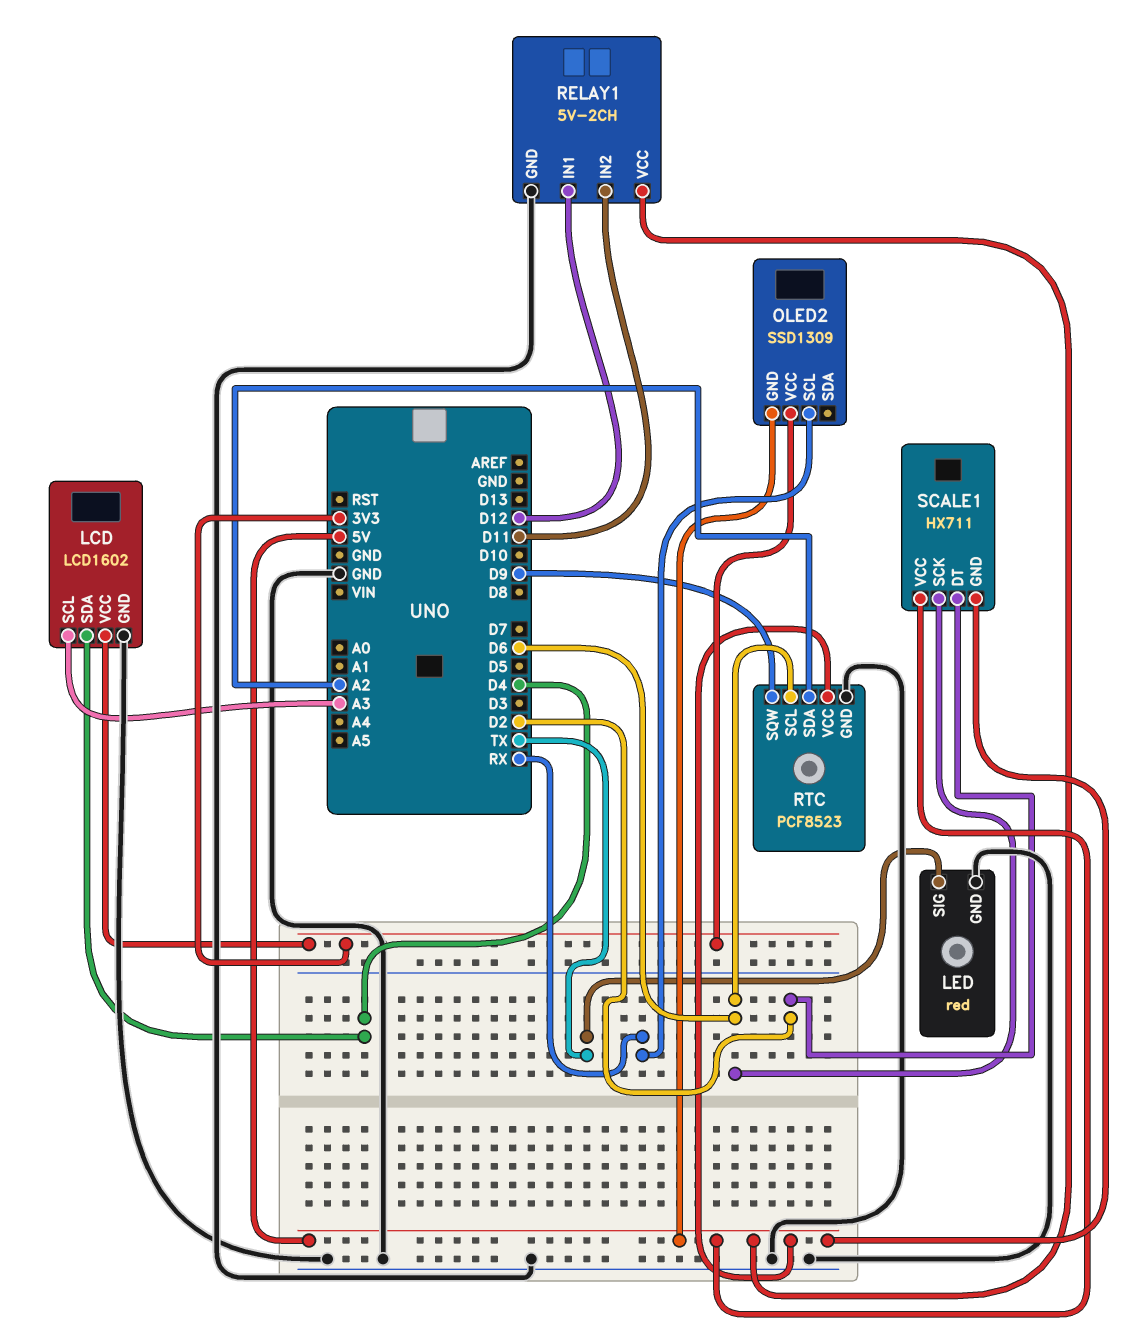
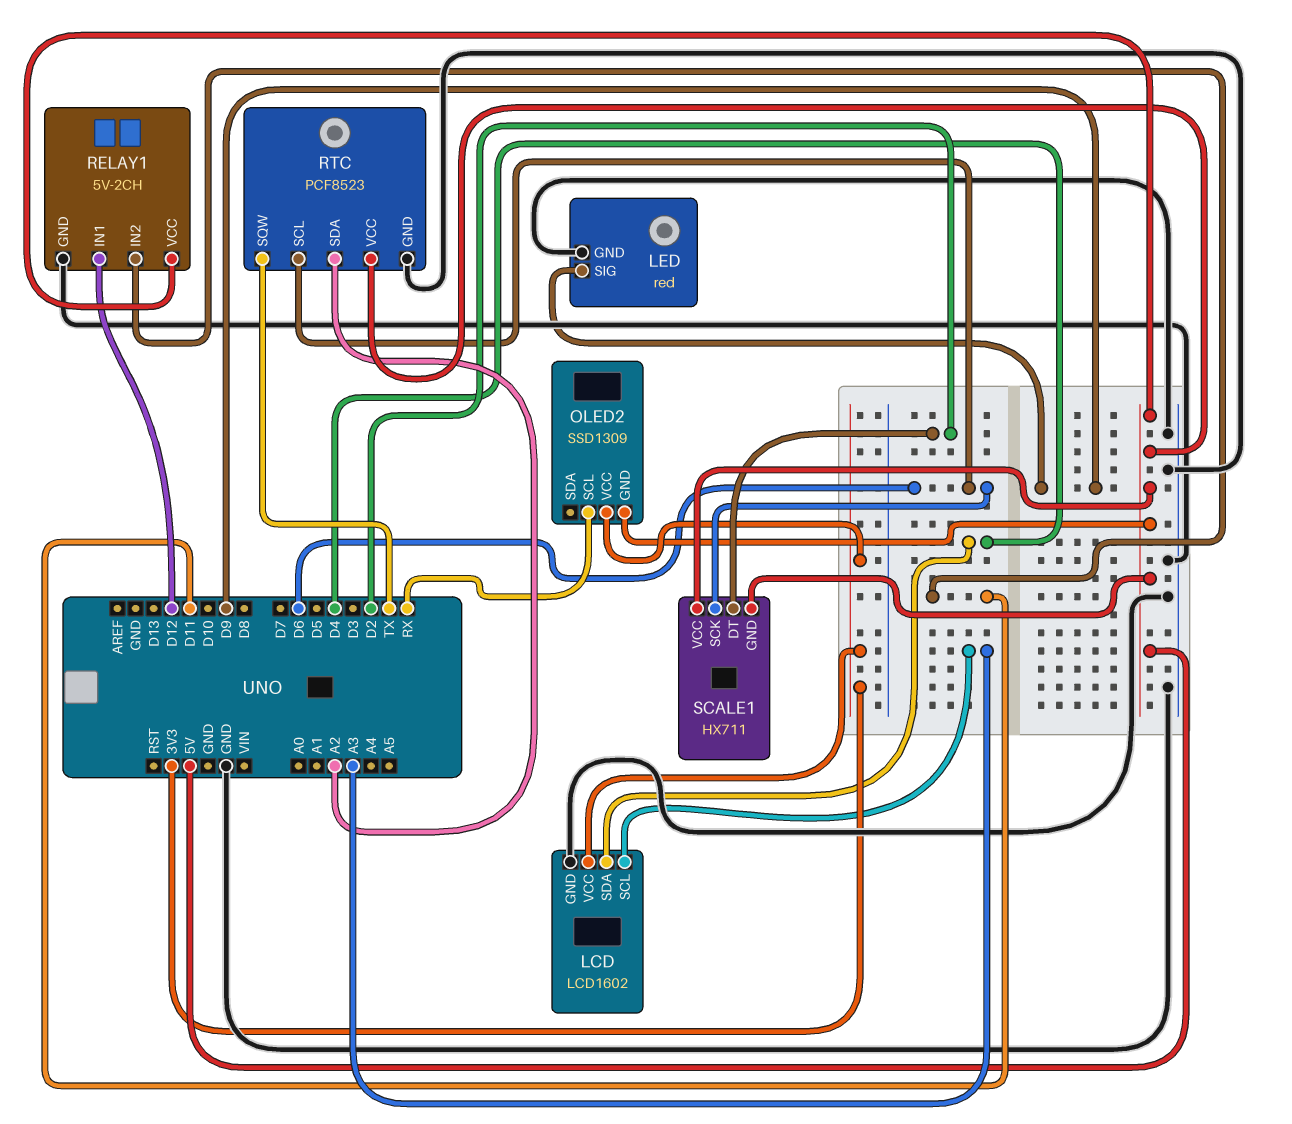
LED pin SIG: TX -> D9
RTC pin SQW: D9 -> TX

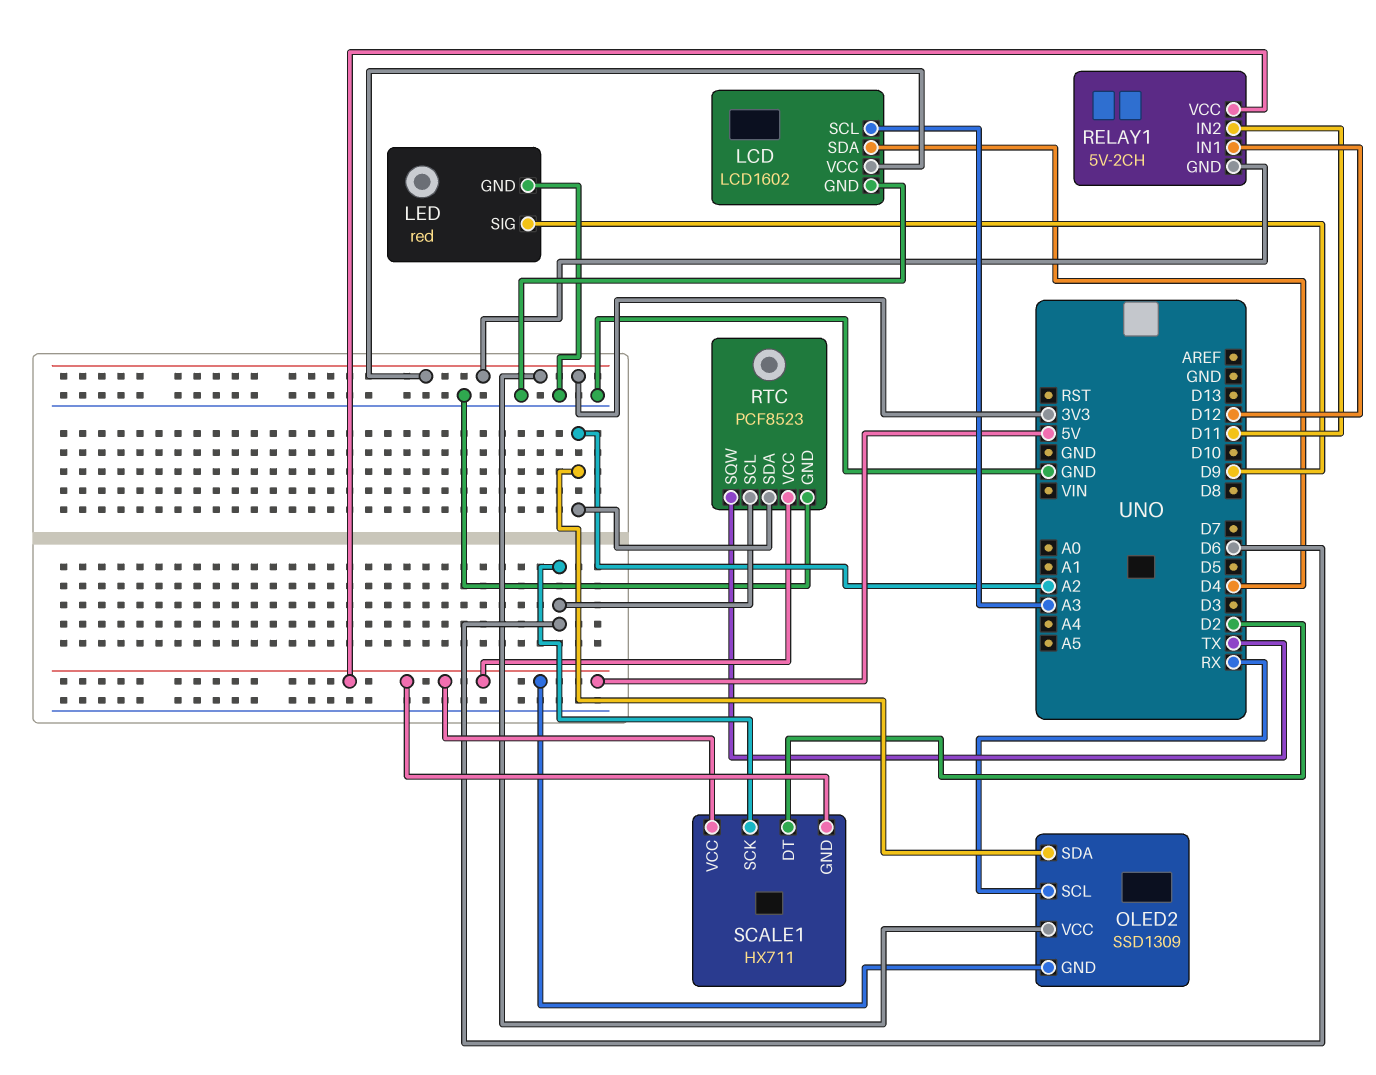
OLED2 pin SDA: none -> A2
RELAY1 pin GND: GND -> 3V3

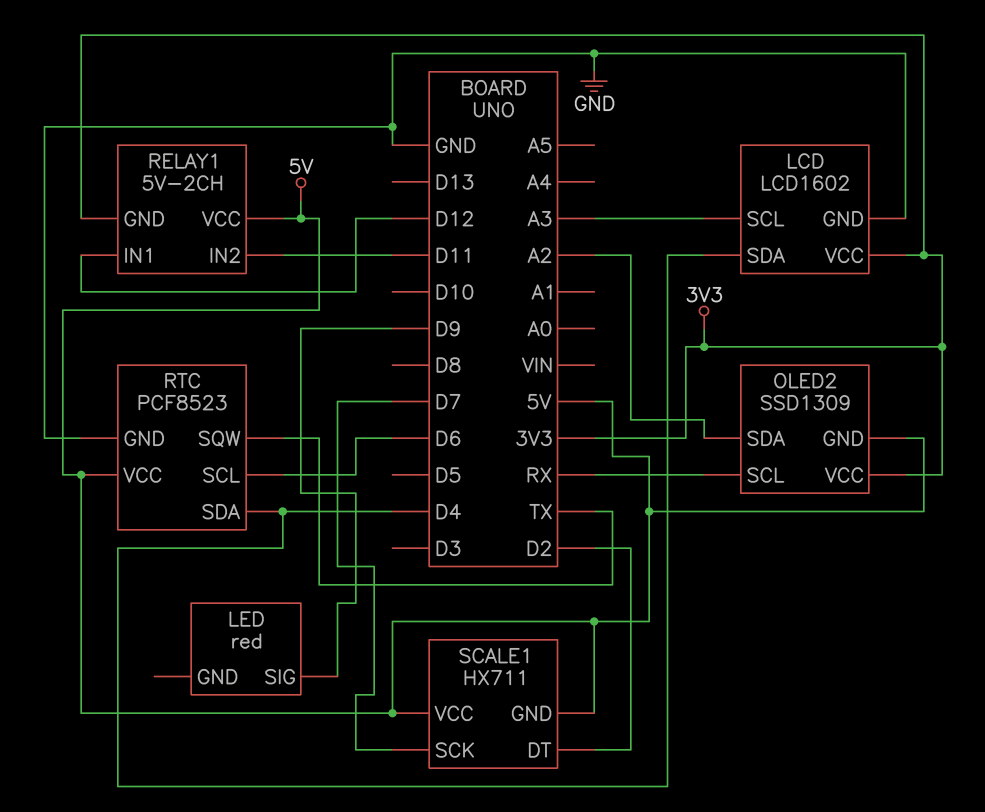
LED pin GND: GND -> none
RTC pin SDA: A2 -> D4
SCALE1 pin SCK: D6 -> D7

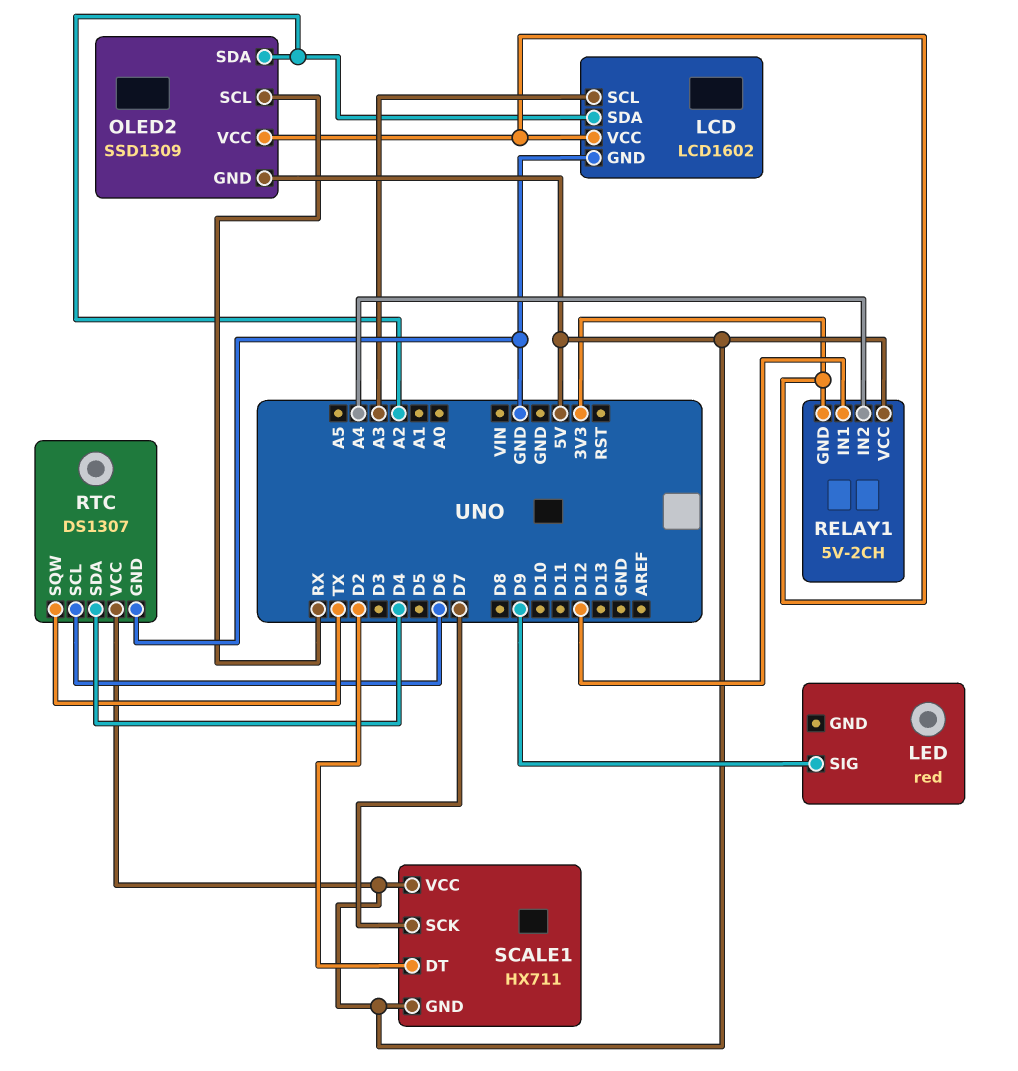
LCD pin SDA: D4 -> A2
RELAY1 pin IN2: D11 -> A4
RTC: PCF8523 -> DS1307

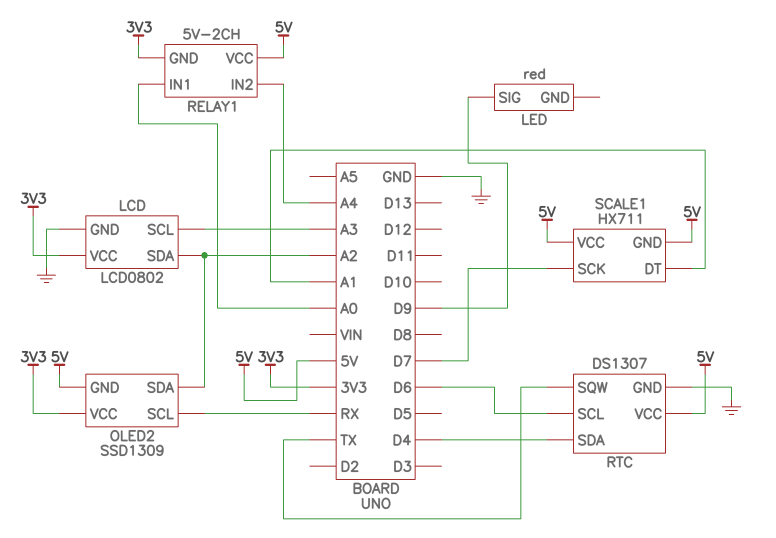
LCD: LCD1602 -> LCD0802
RELAY1 pin IN1: D12 -> A0
SCALE1 pin DT: D2 -> A1

